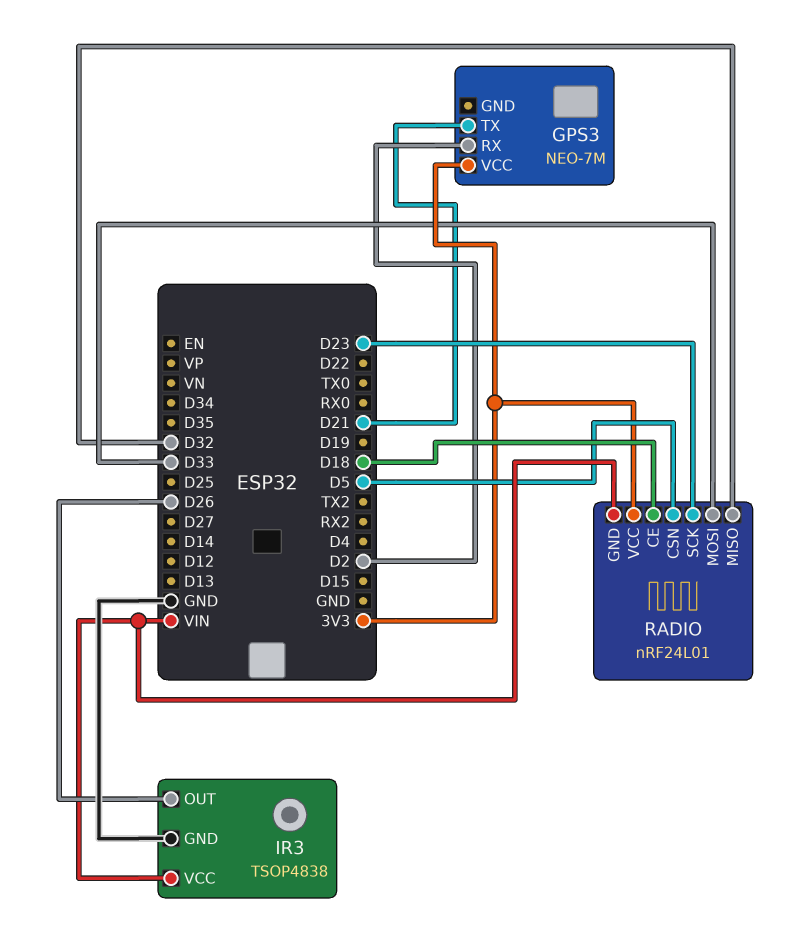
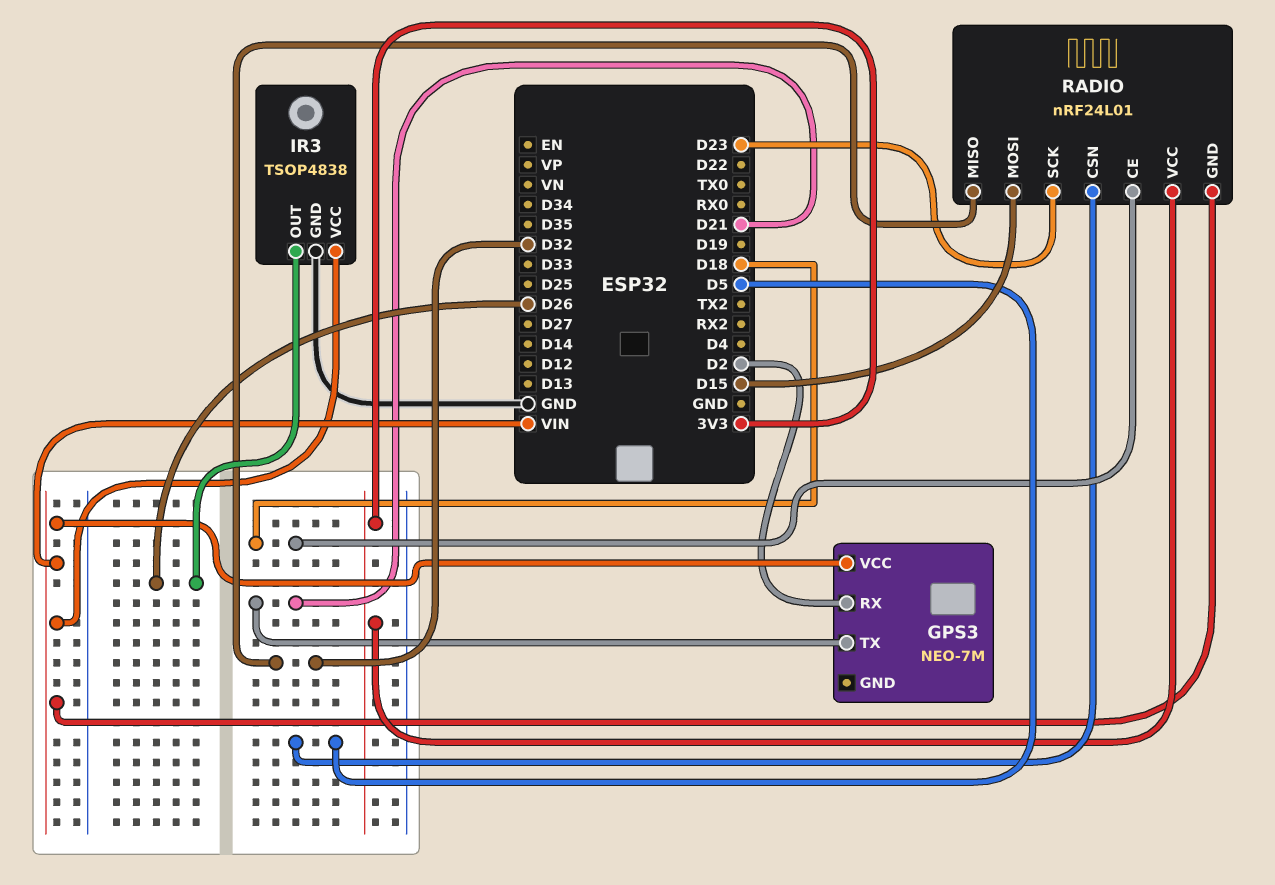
GPS3 pin VCC: 3V3 -> VIN
RADIO pin MOSI: D33 -> D15

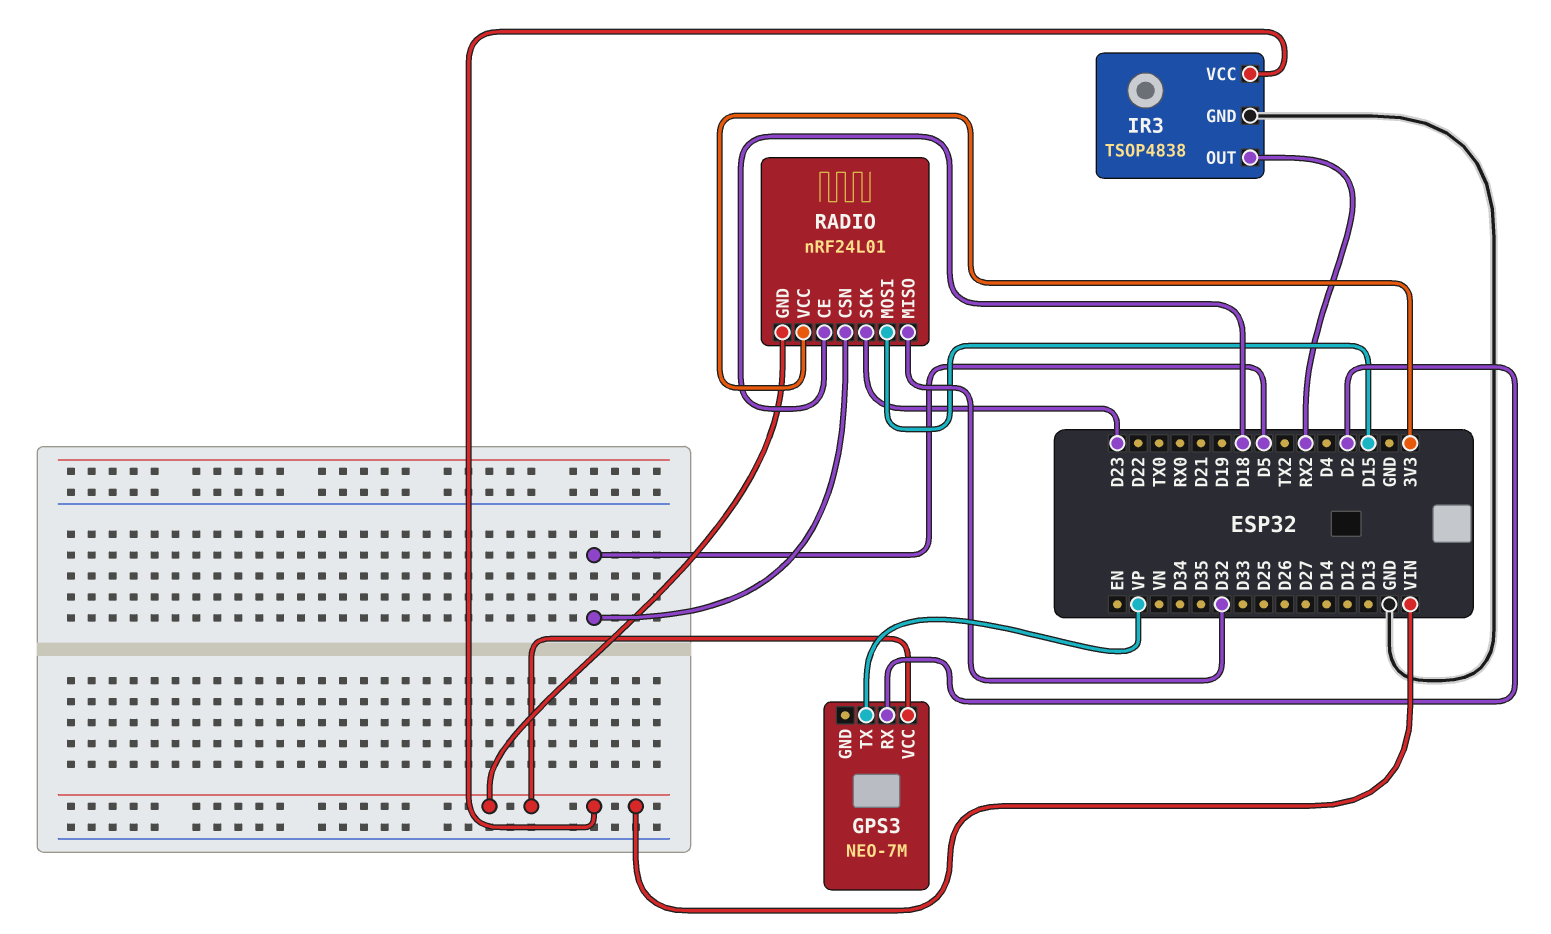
GPS3 pin TX: D21 -> VP
IR3 pin OUT: D26 -> RX2

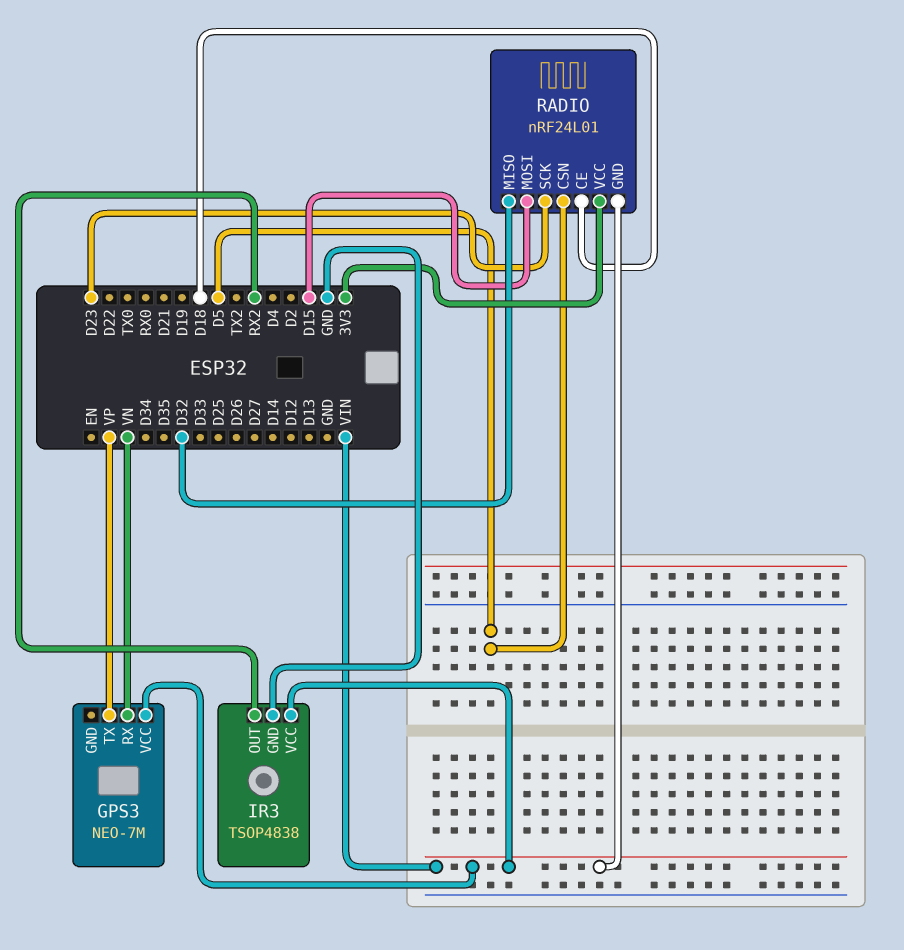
GPS3 pin RX: D2 -> VN

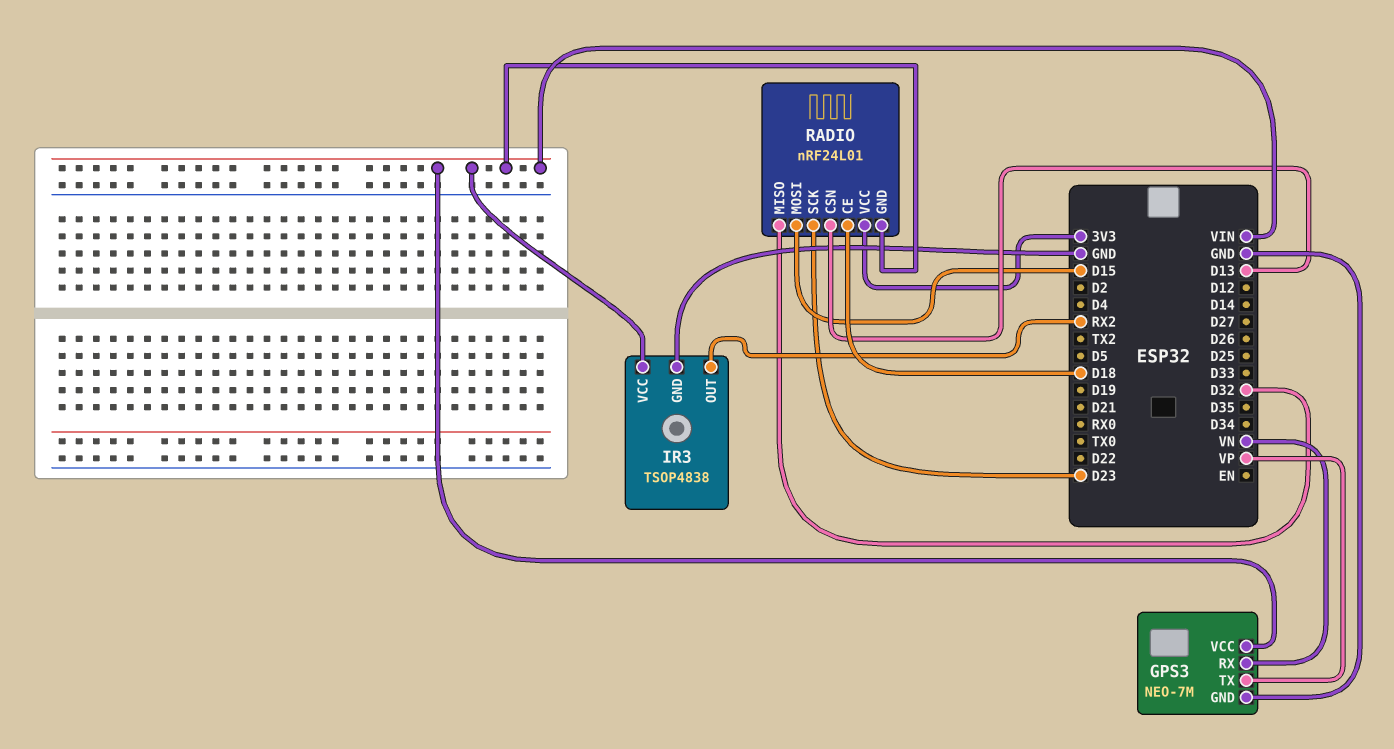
GPS3 pin GND: none -> GND
RADIO pin CSN: D5 -> D13

